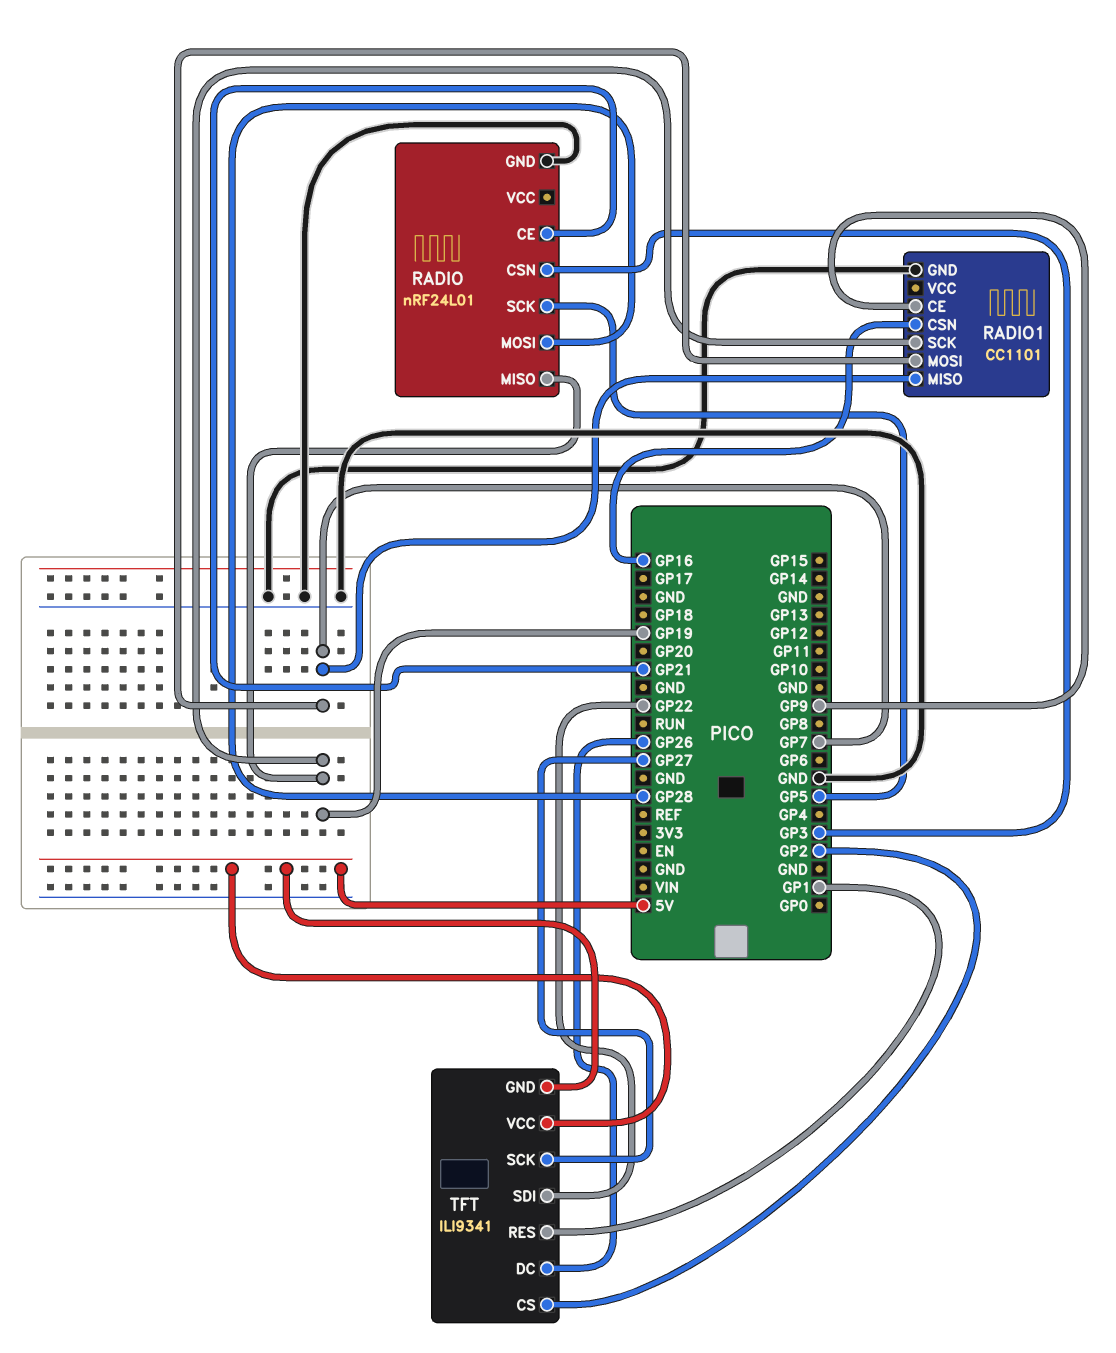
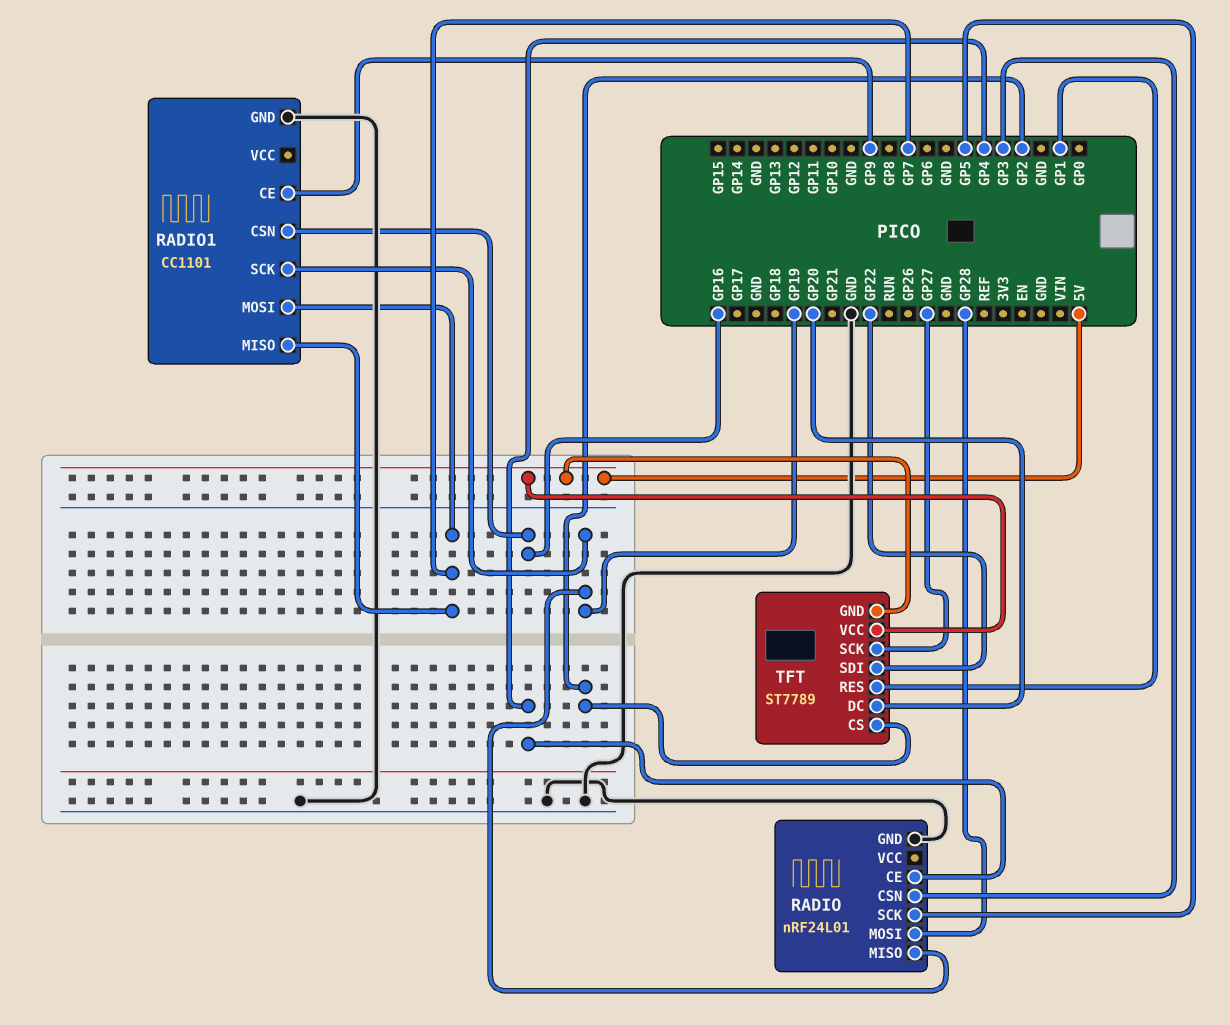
RADIO pin CE: GP21 -> GP4
TFT: ILI9341 -> ST7789
TFT pin DC: GP26 -> GP20

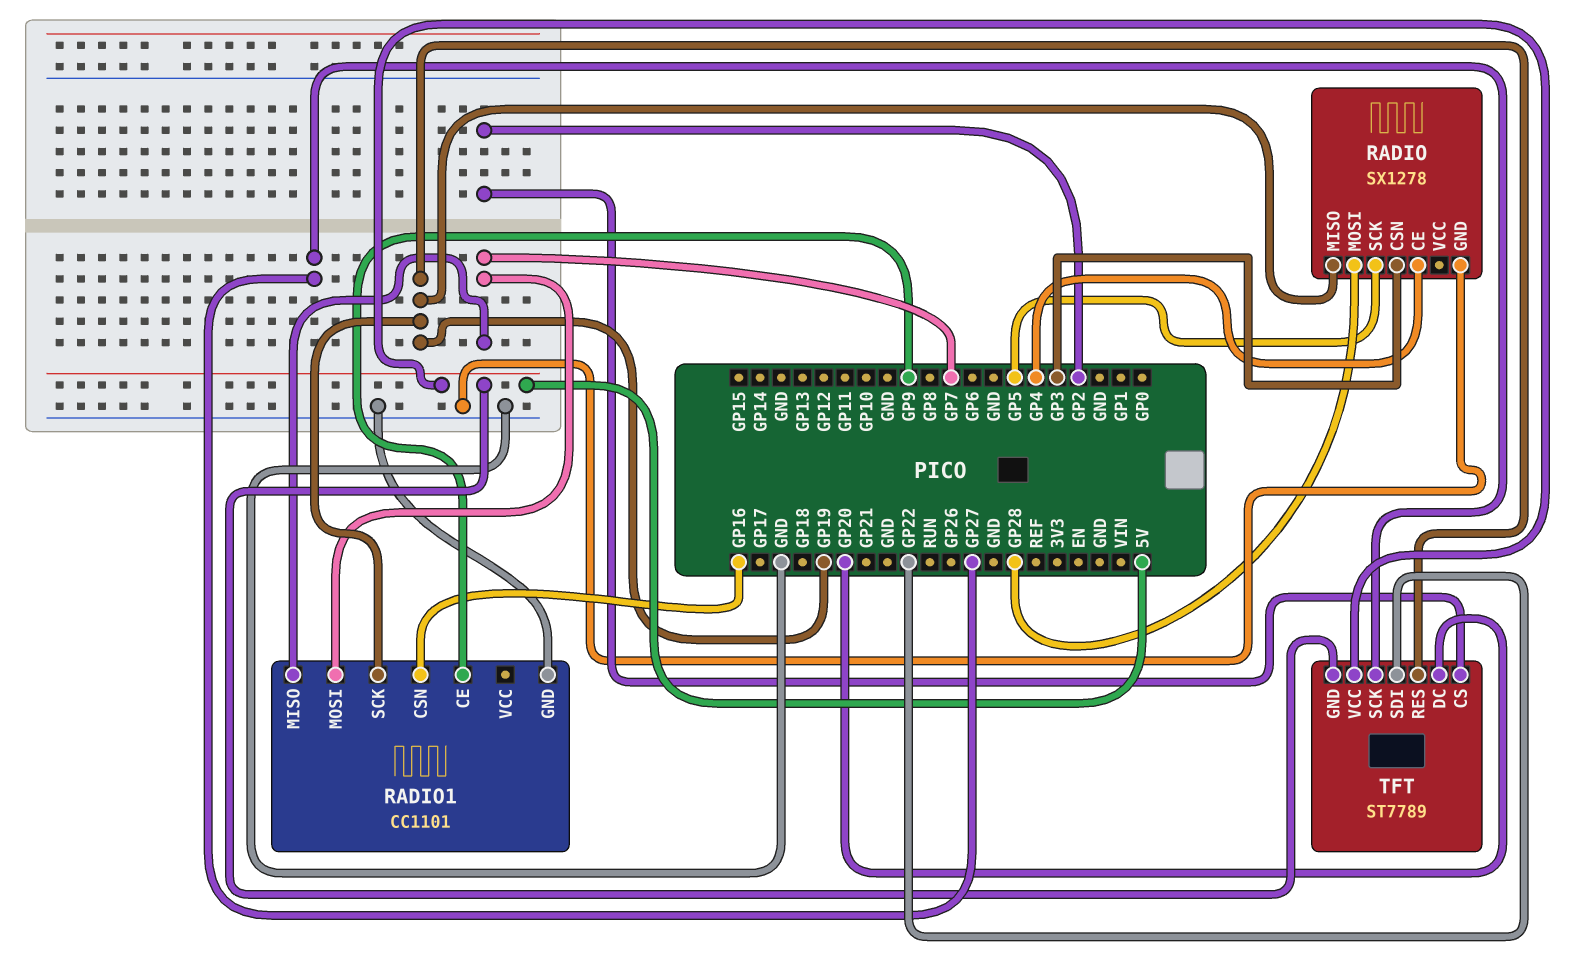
RADIO: nRF24L01 -> SX1278
TFT pin RES: GP1 -> GP19

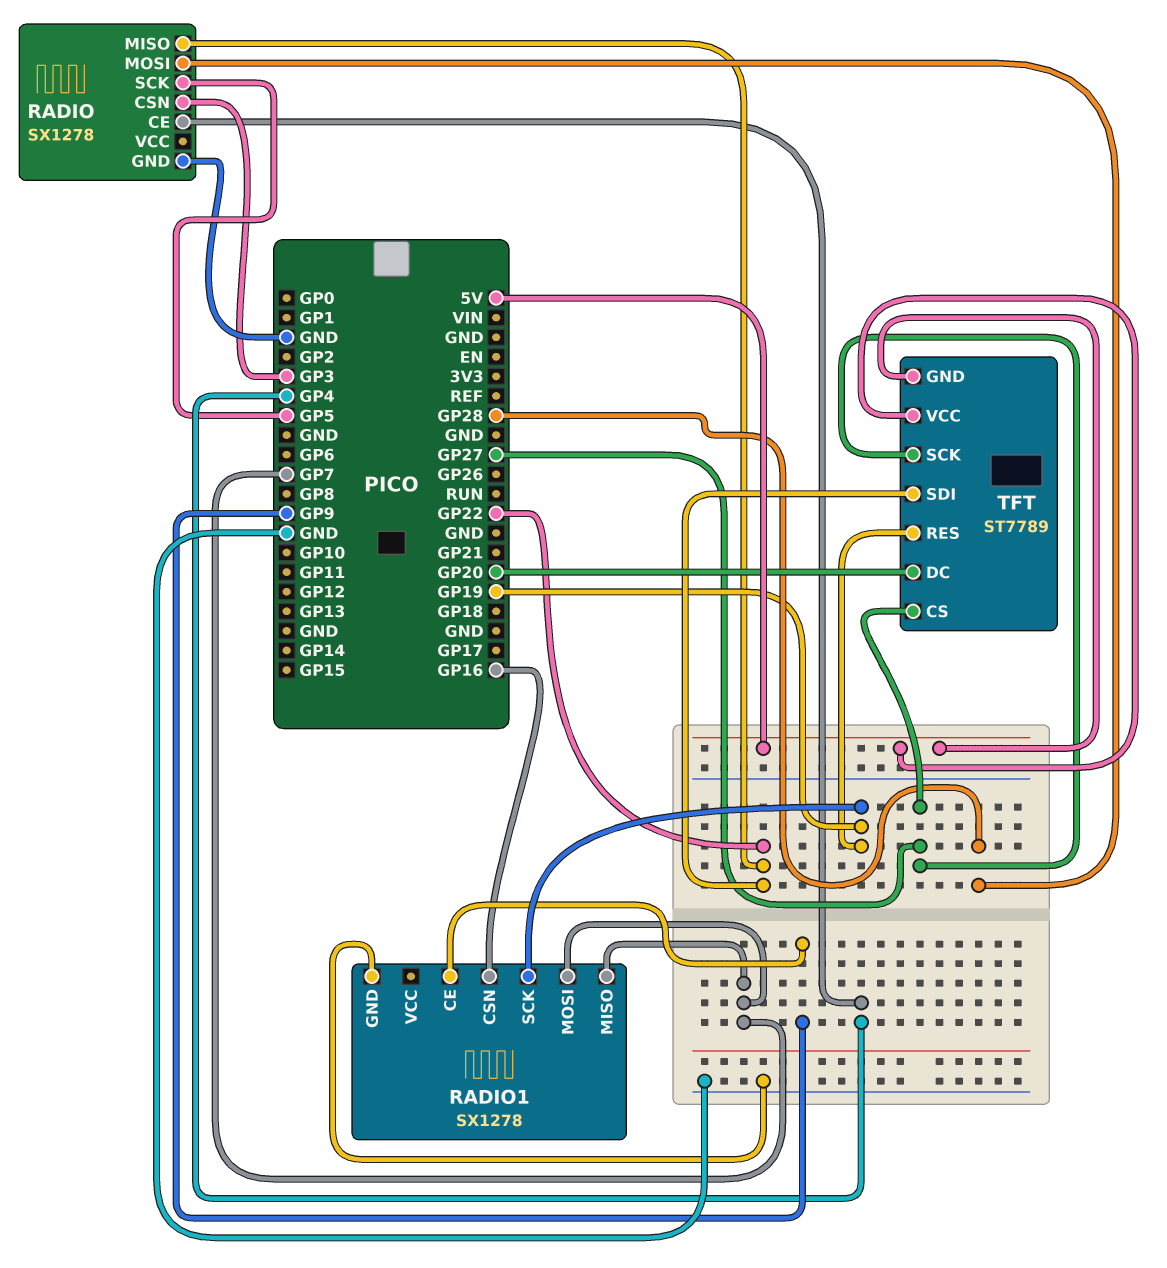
RADIO pin MISO: GP19 -> GP22
RADIO1: CC1101 -> SX1278
TFT pin CS: GP2 -> GP27

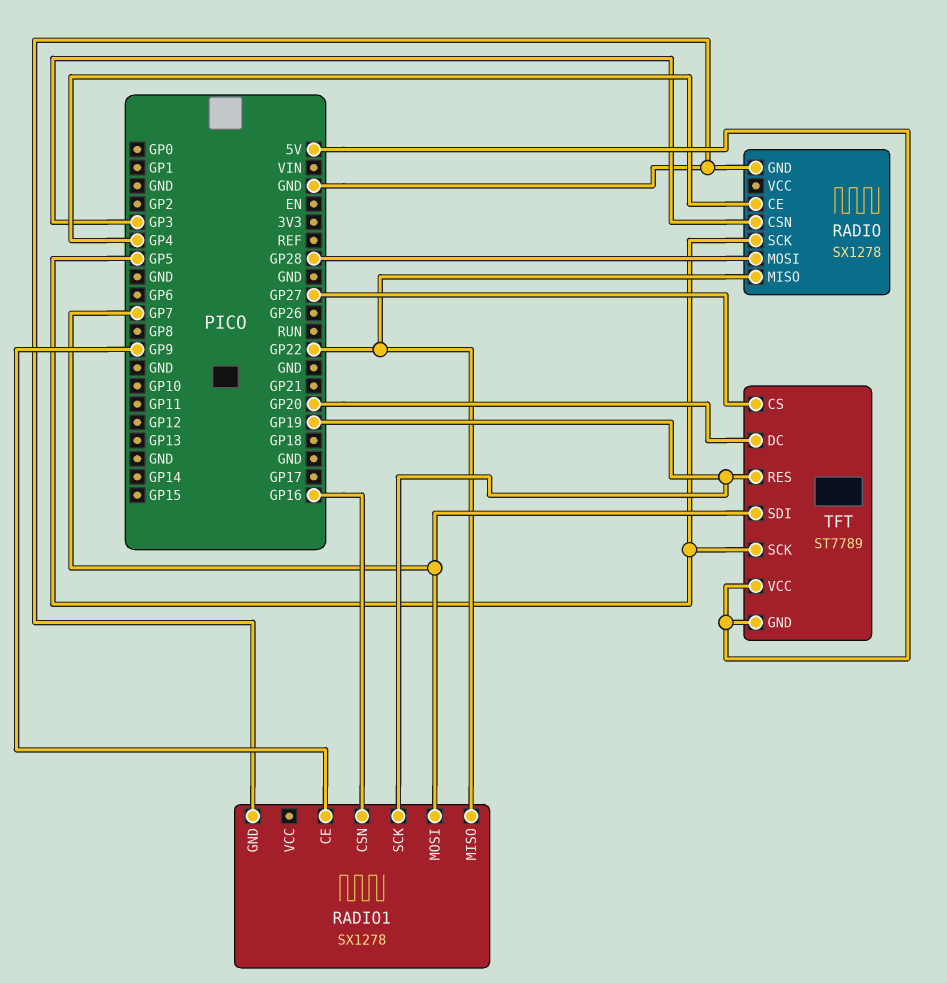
RADIO1 pin MISO: GP7 -> GP22
TFT pin SCK: GP27 -> GP5
TFT pin SDI: GP22 -> GP7

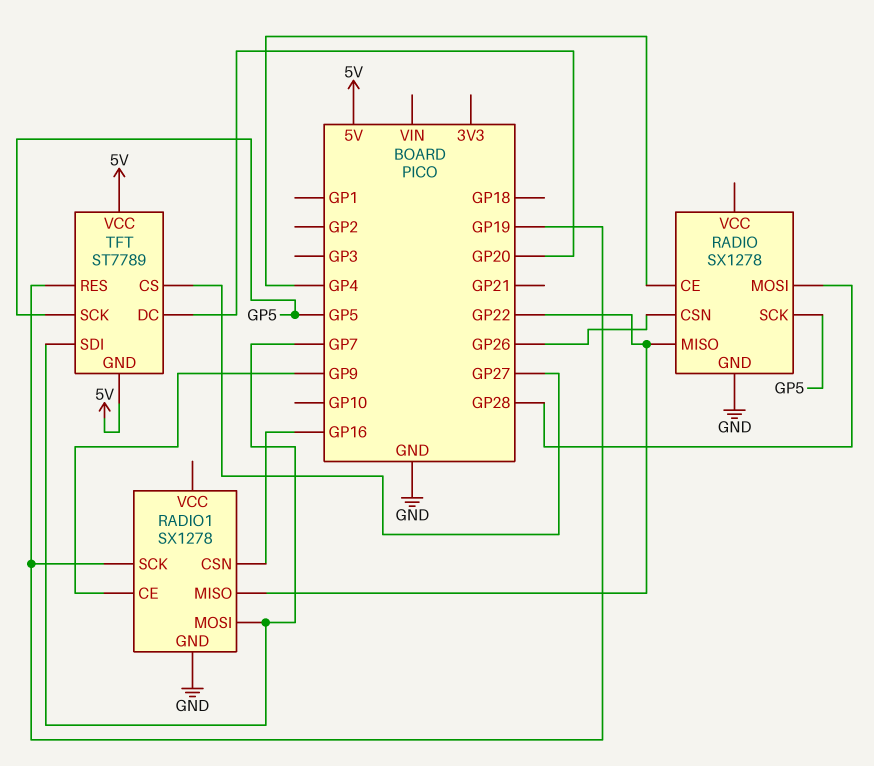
RADIO pin CSN: GP3 -> GP26

